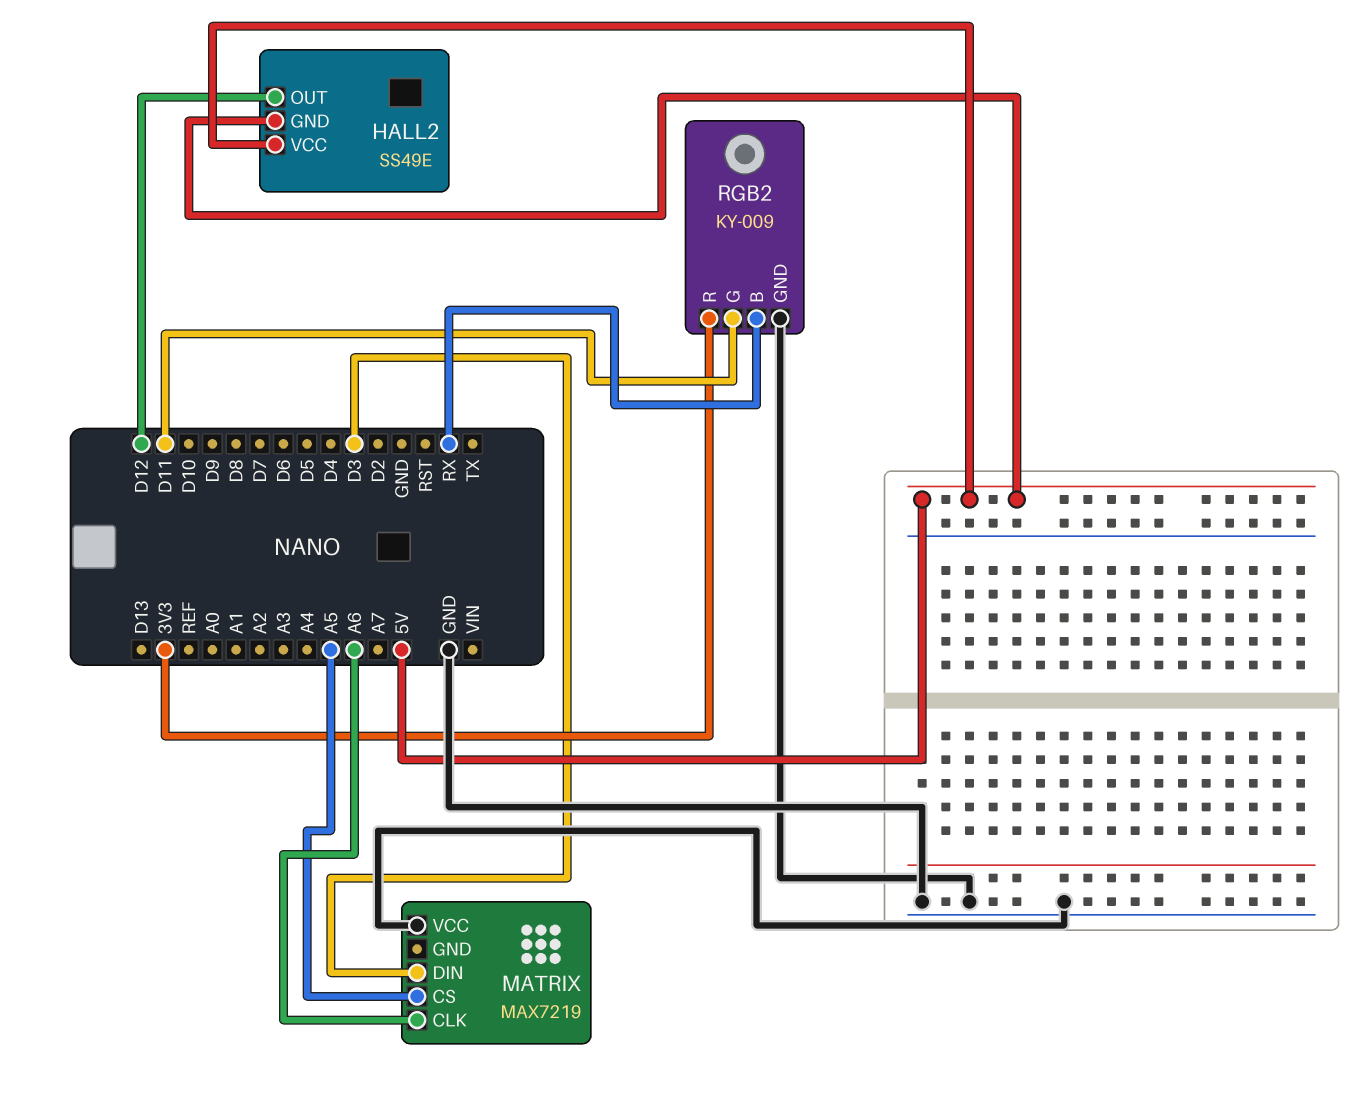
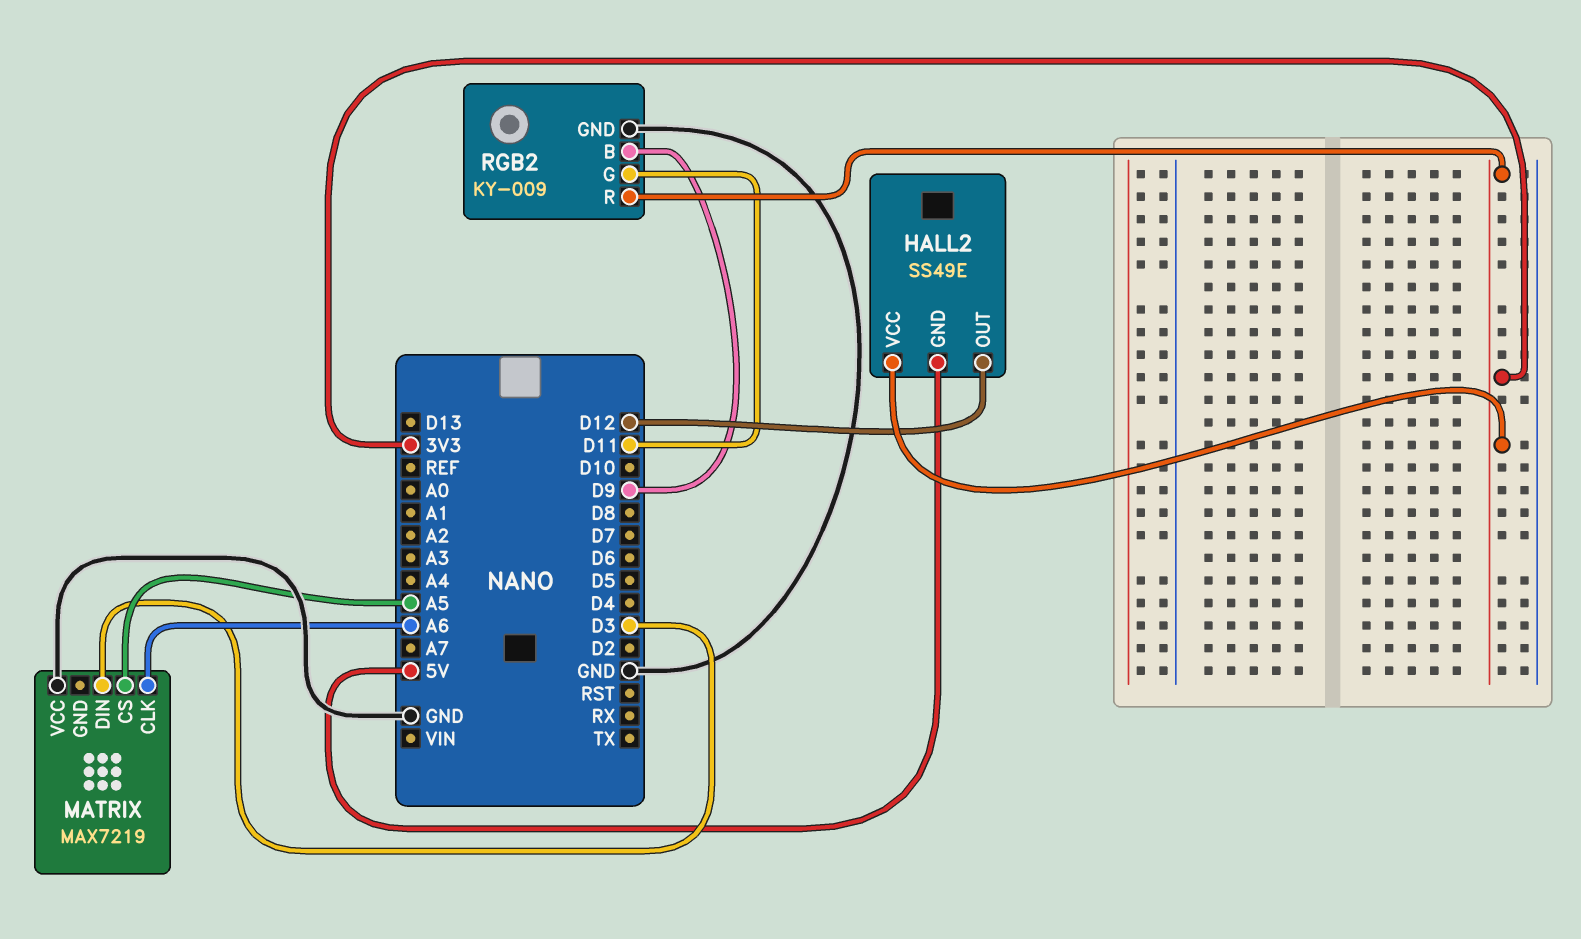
HALL2 pin VCC: 5V -> 3V3
RGB2 pin B: RX -> D9

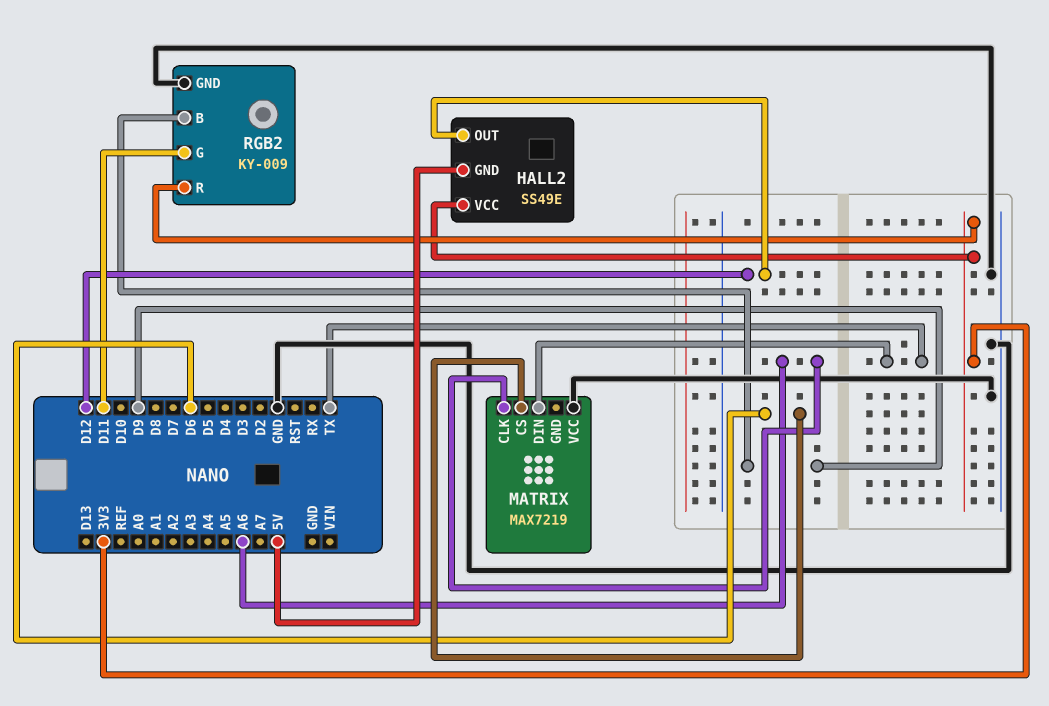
MATRIX pin CS: A5 -> D6
MATRIX pin DIN: D3 -> TX

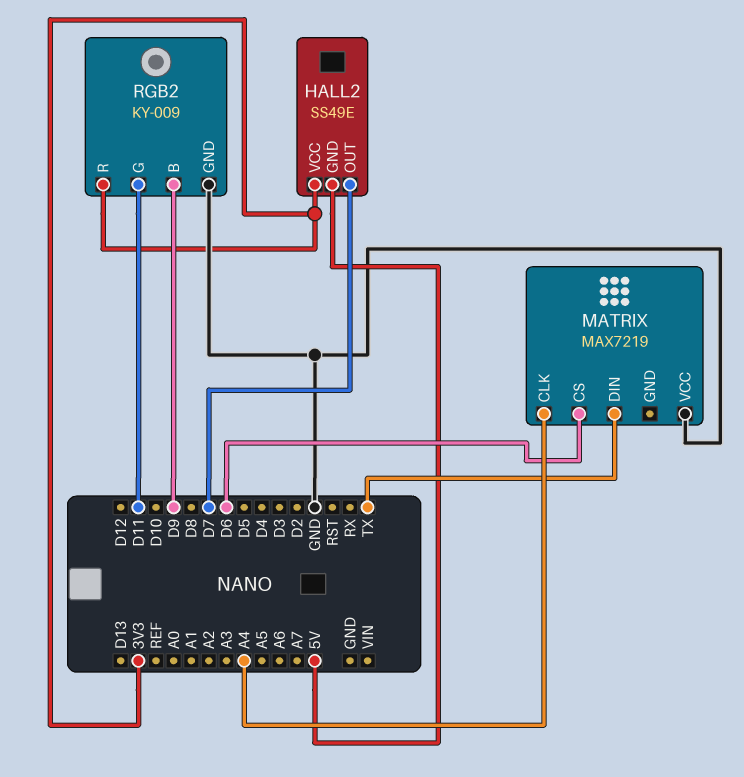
HALL2 pin OUT: D12 -> D7
MATRIX pin CLK: A6 -> A4

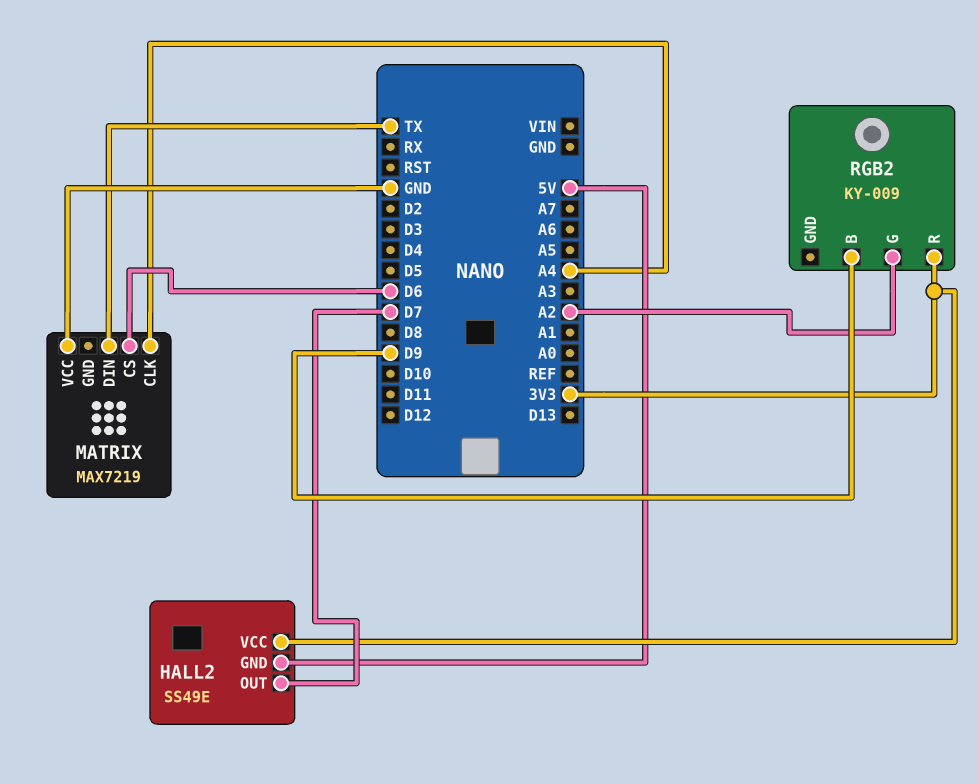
RGB2 pin G: D11 -> A2
RGB2 pin GND: GND -> none

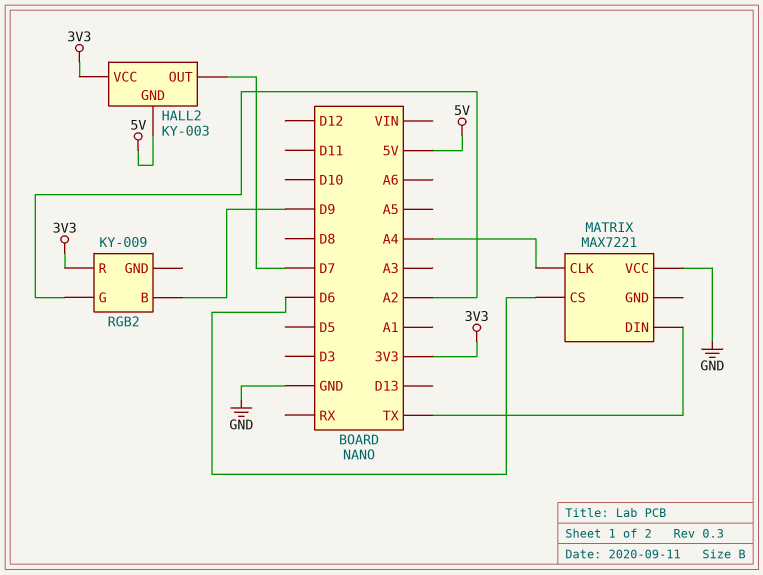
HALL2: SS49E -> KY-003
MATRIX: MAX7219 -> MAX7221

